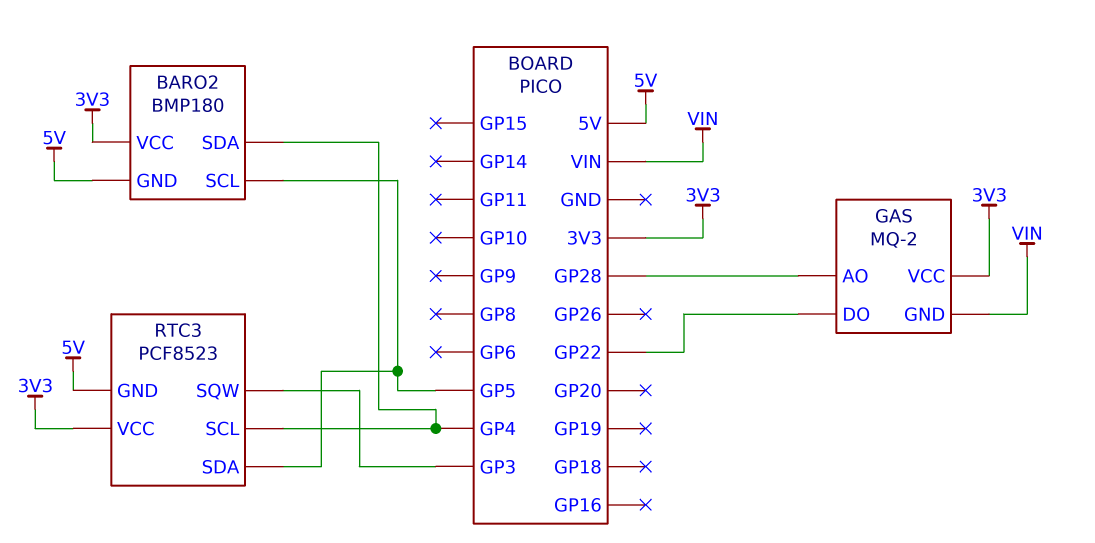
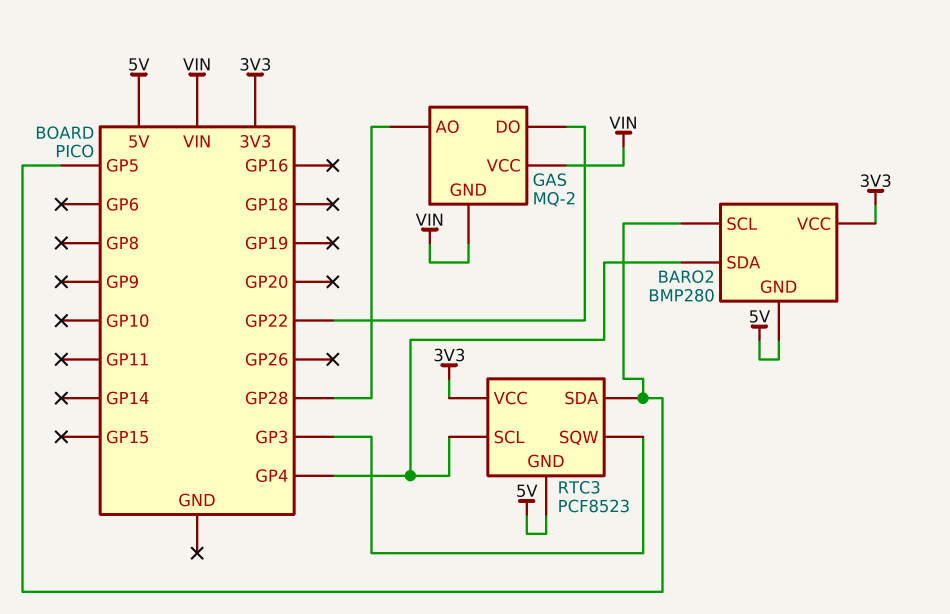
BARO2: BMP180 -> BMP280
GAS pin VCC: 3V3 -> VIN

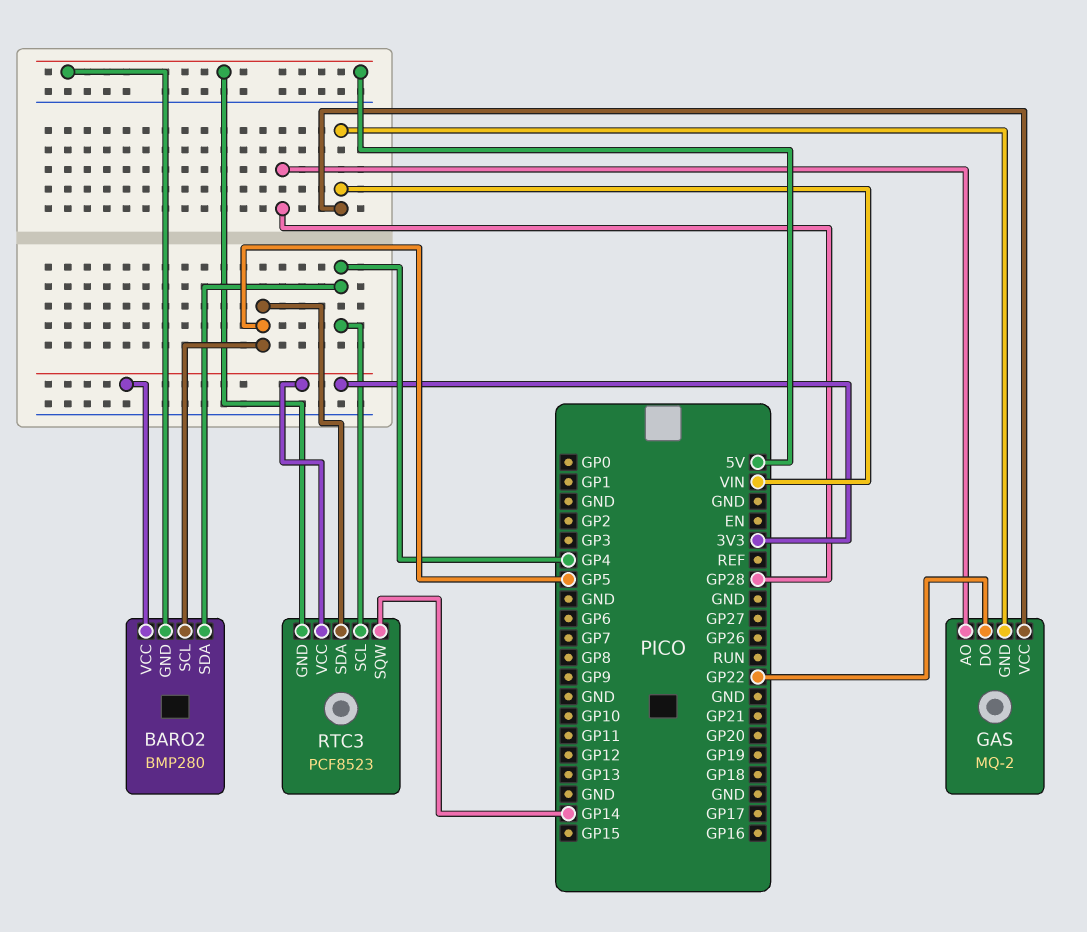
RTC3 pin SQW: GP3 -> GP14

